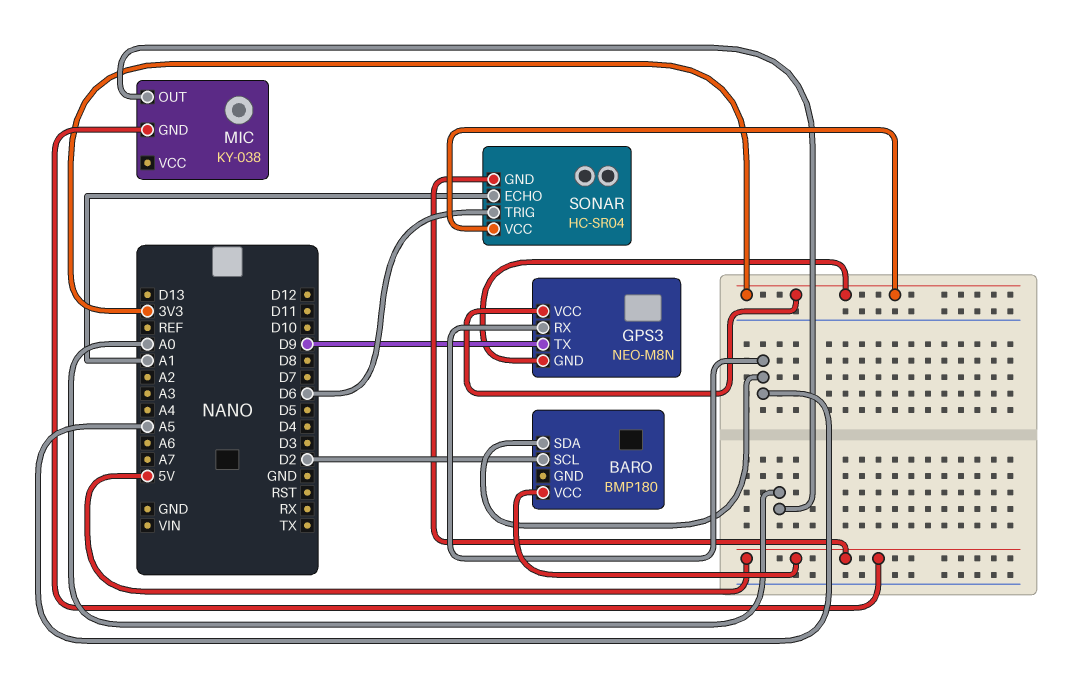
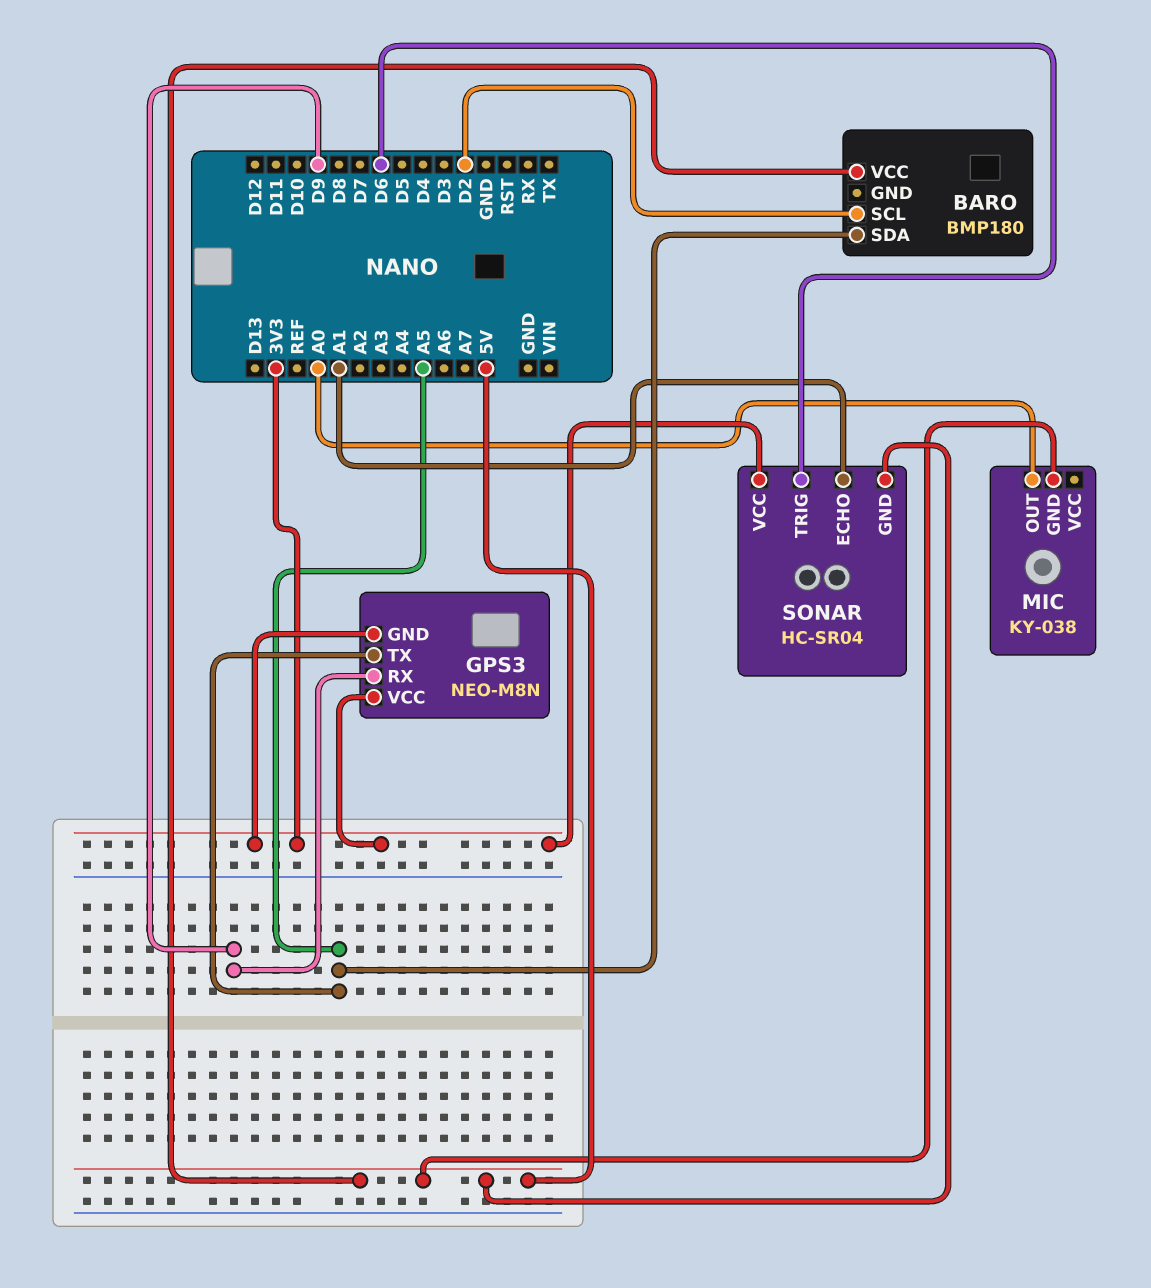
GPS3 pin RX: A5 -> D9
GPS3 pin TX: D9 -> A5

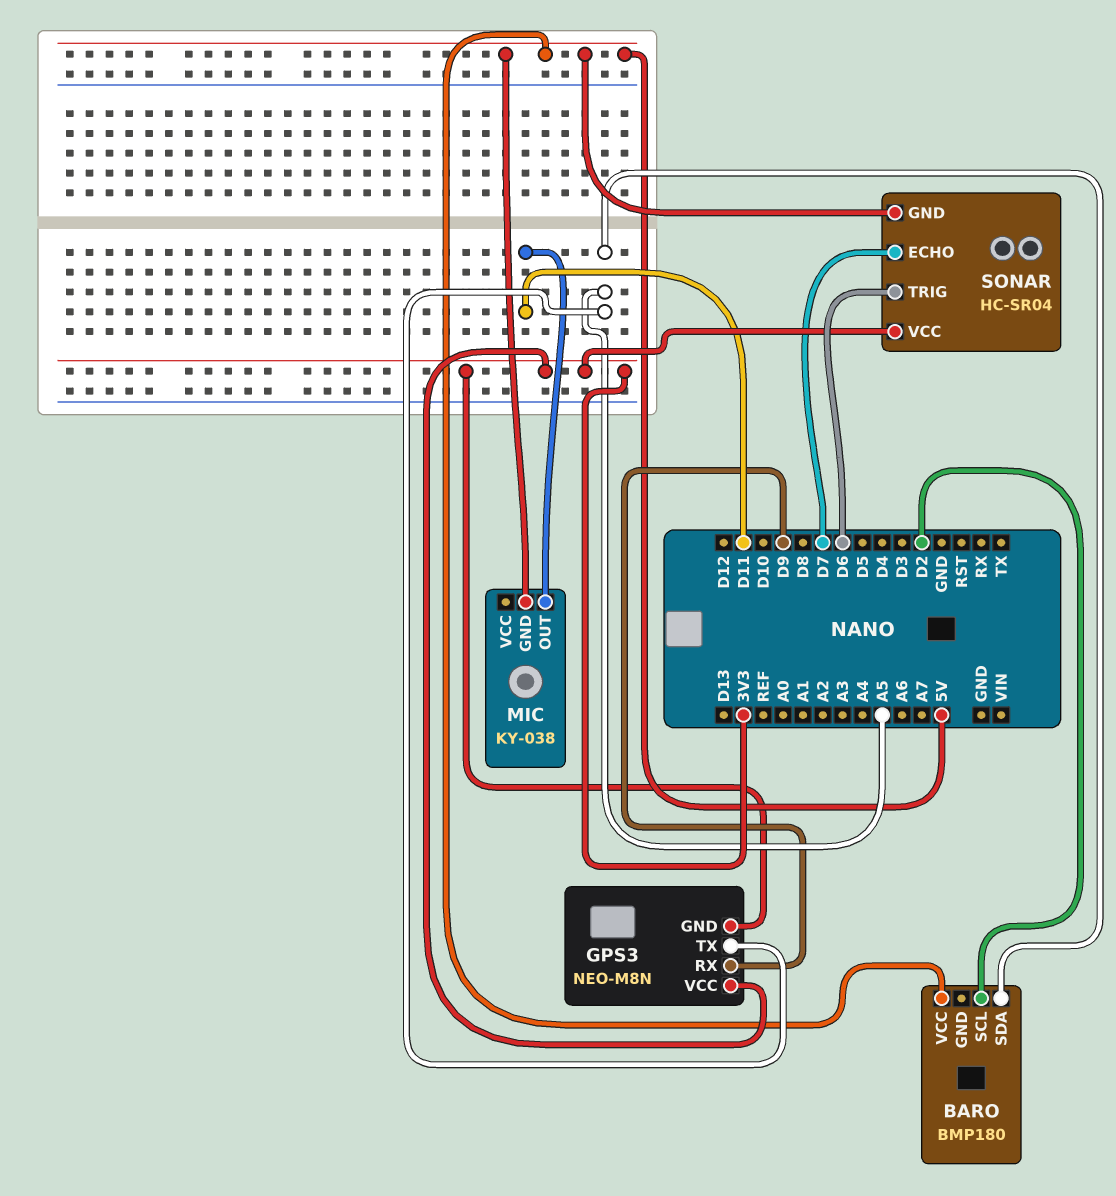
MIC pin OUT: A0 -> D11
SONAR pin ECHO: A1 -> D7

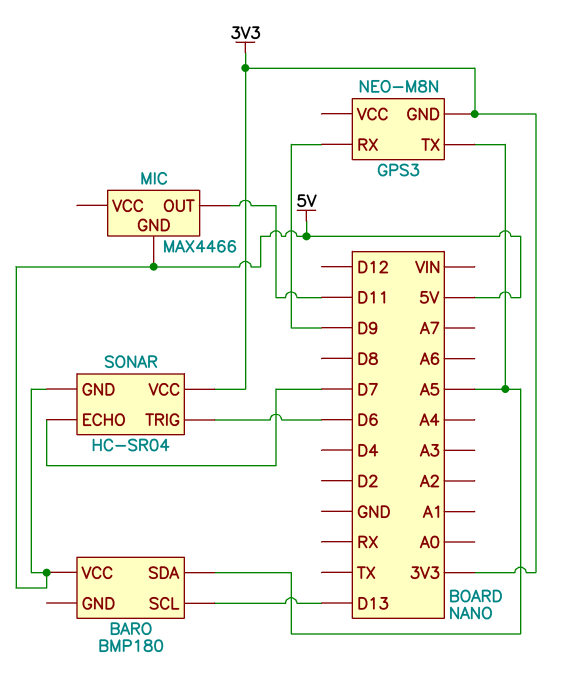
BARO pin SCL: D2 -> D13
GPS3 pin VCC: 3V3 -> none
MIC: KY-038 -> MAX4466

